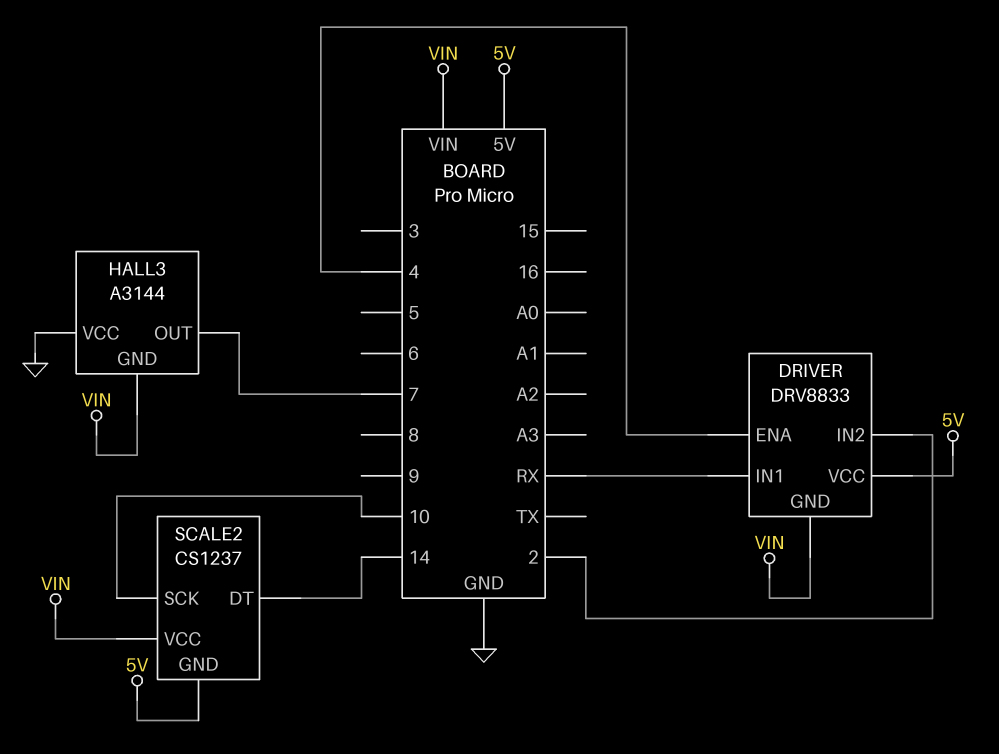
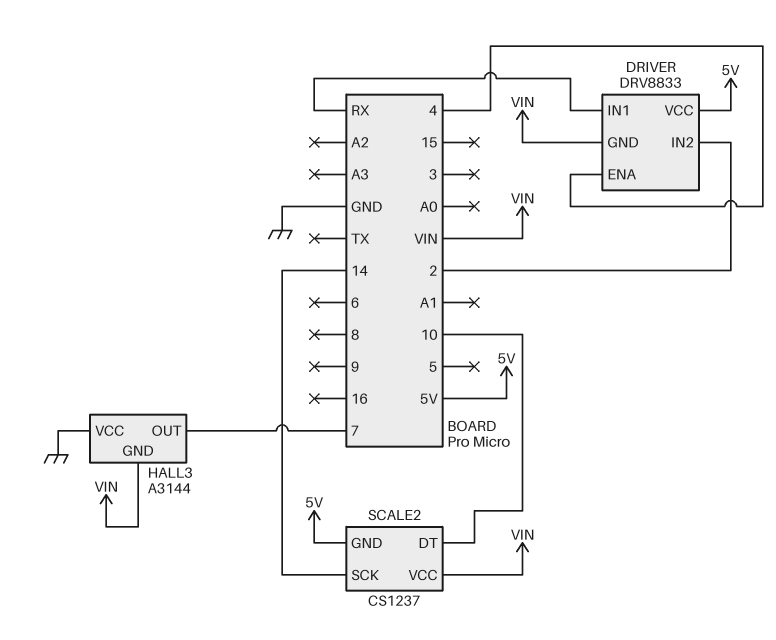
SCALE2 pin DT: 14 -> 10
SCALE2 pin SCK: 10 -> 14

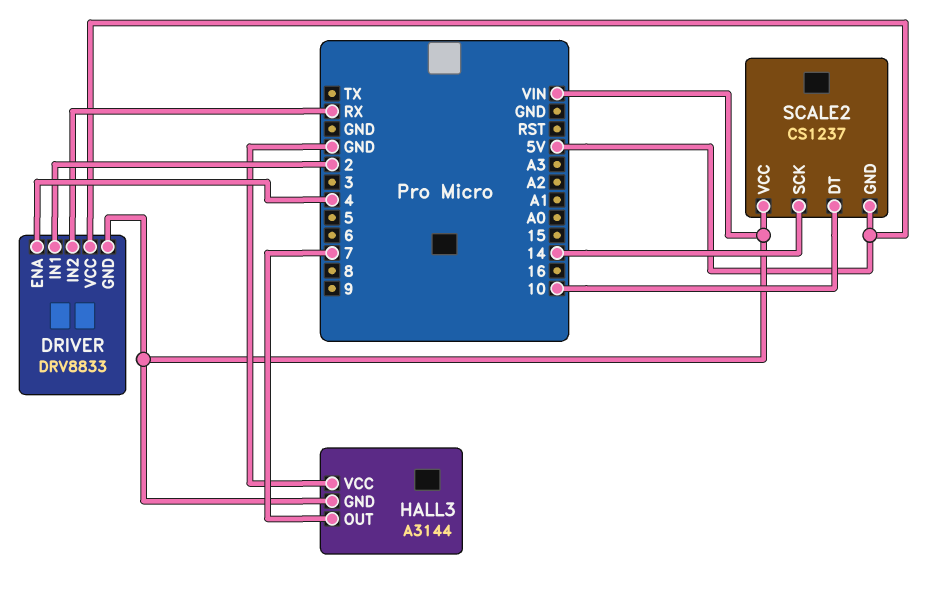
DRIVER pin IN1: RX -> 2
DRIVER pin IN2: 2 -> RX

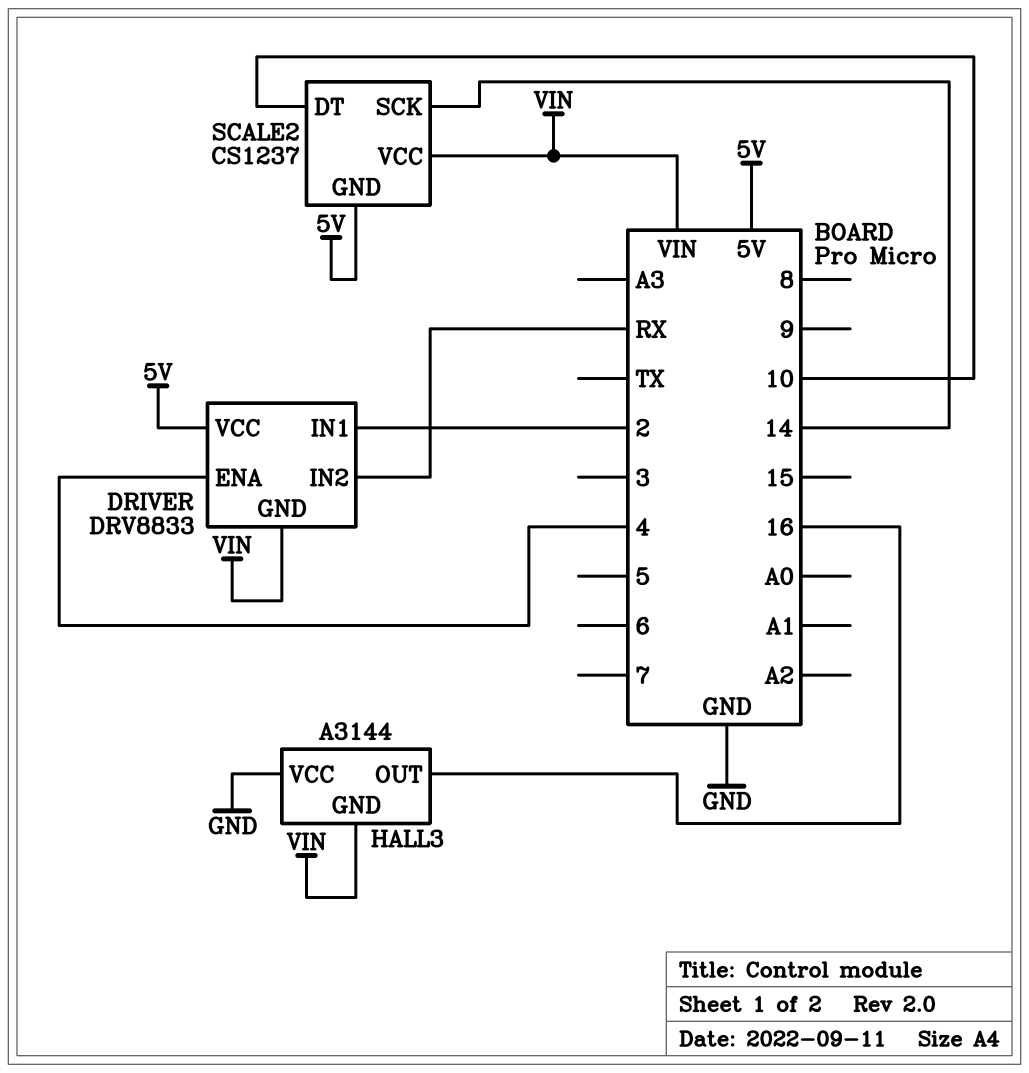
HALL3 pin OUT: 7 -> 16

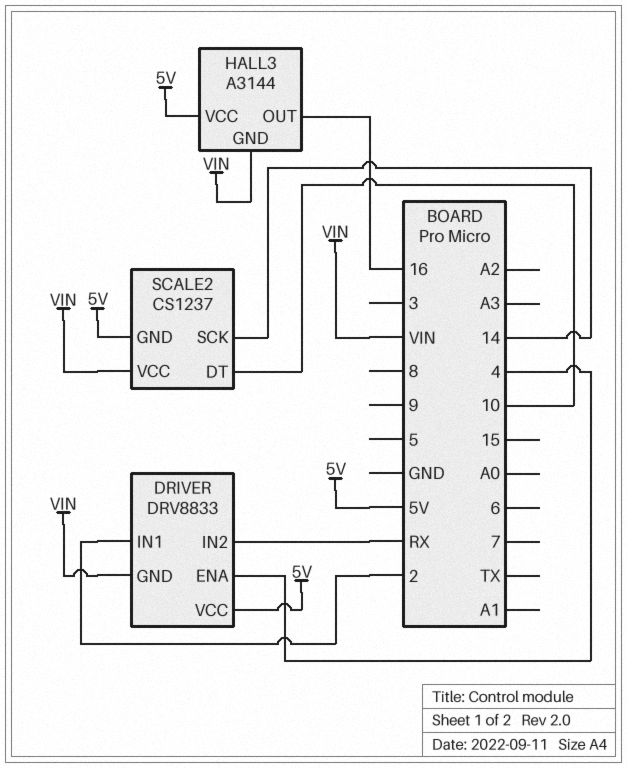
HALL3 pin VCC: GND -> 5V

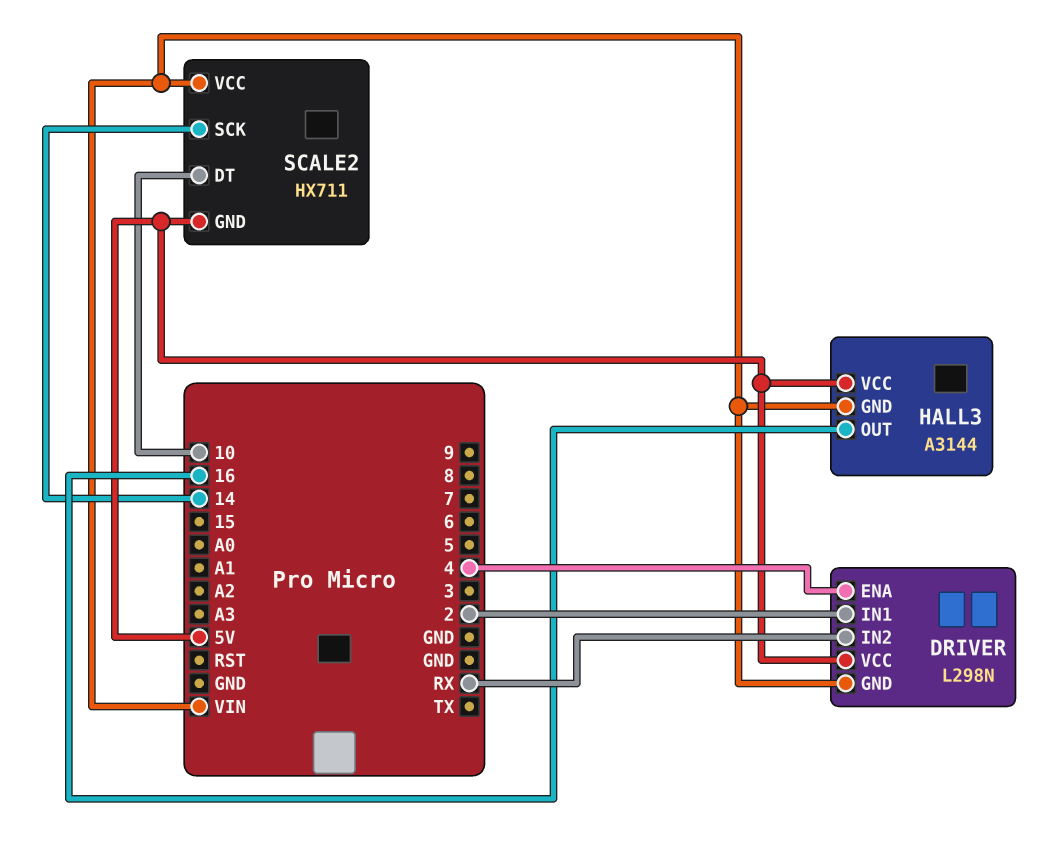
DRIVER: DRV8833 -> L298N
SCALE2: CS1237 -> HX711

